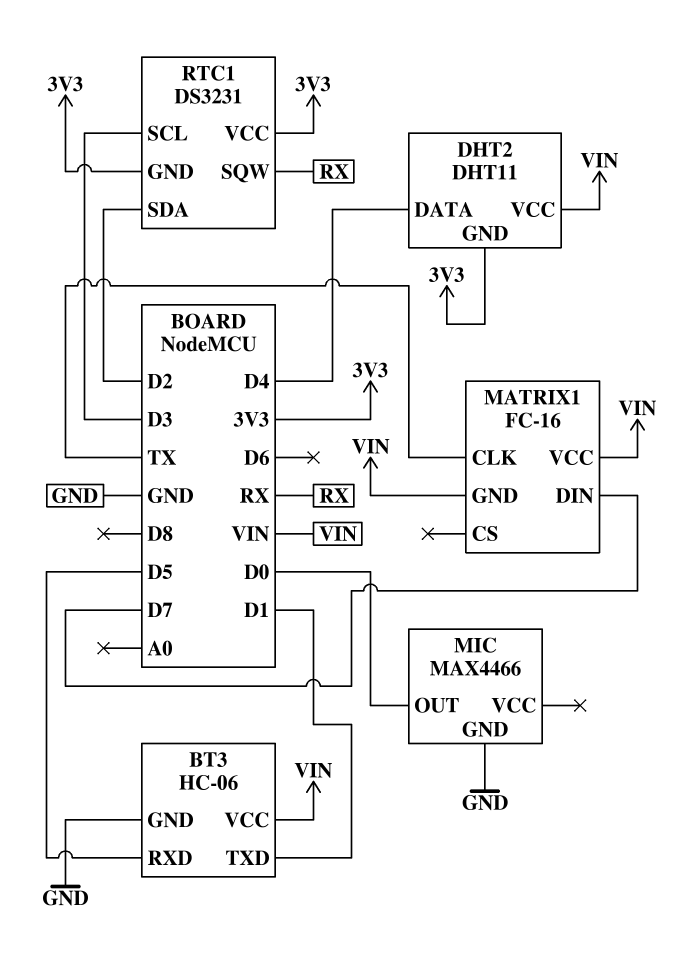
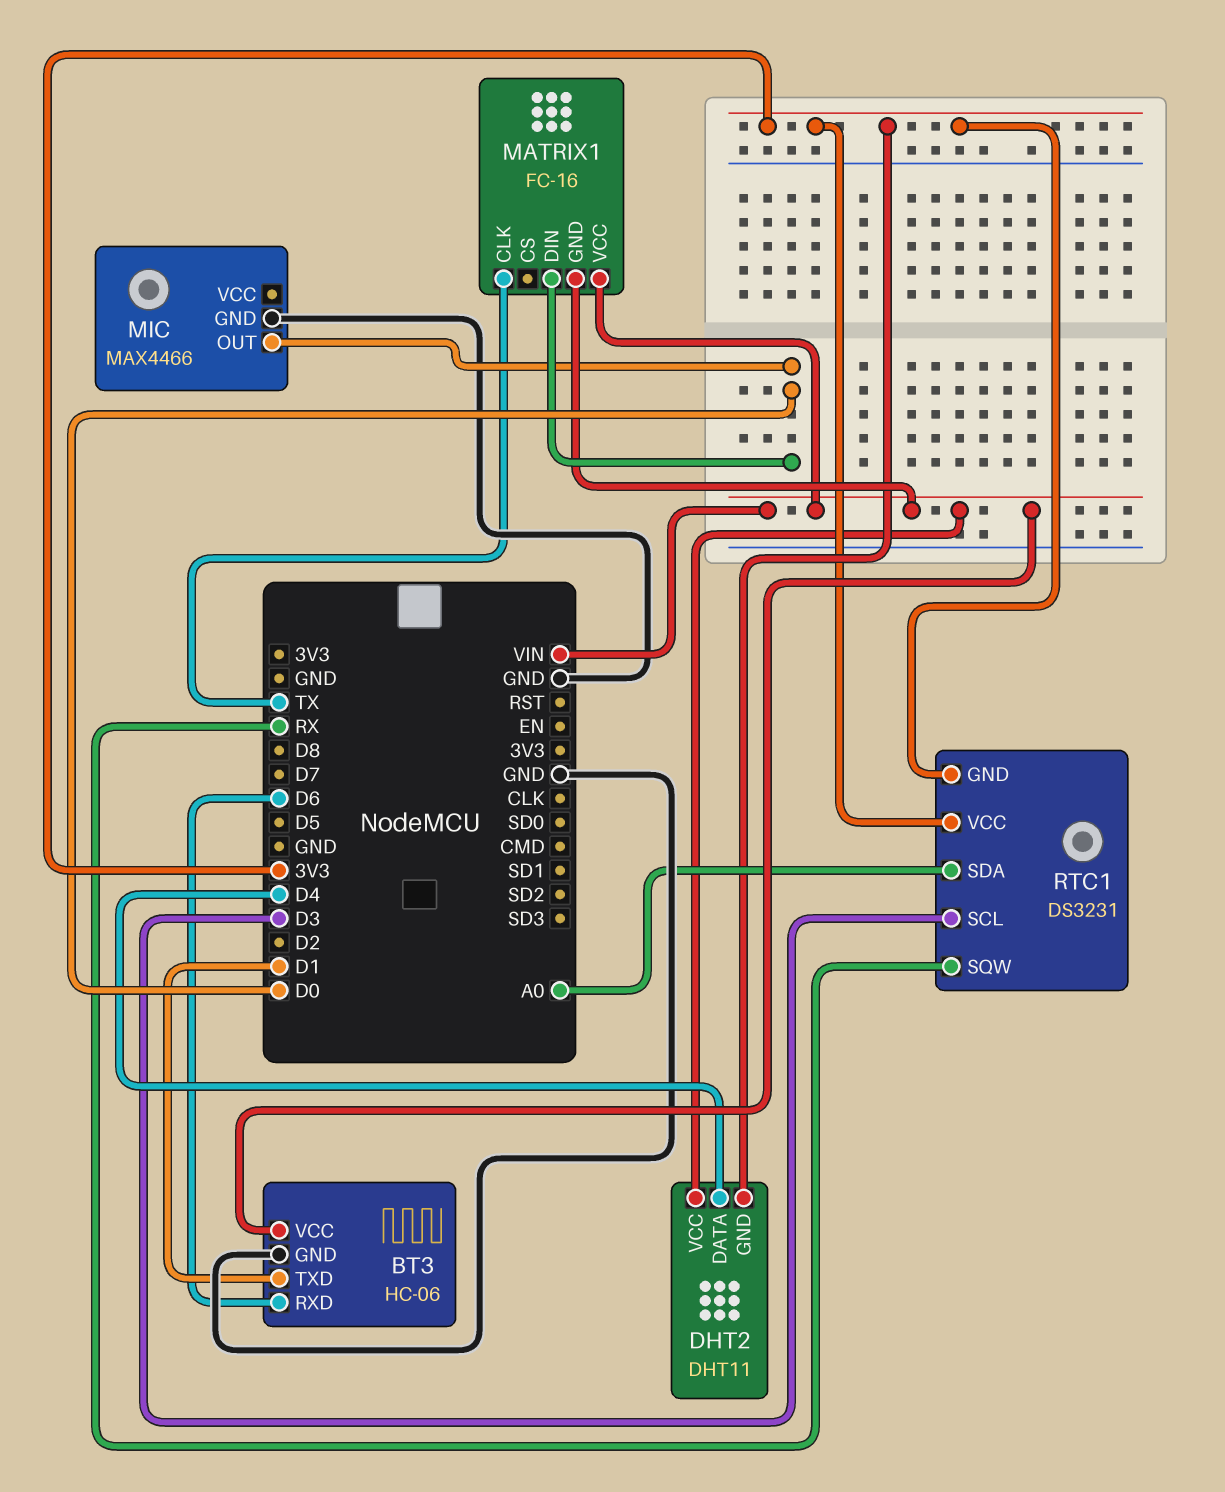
BT3 pin RXD: D5 -> D6
MATRIX1 pin DIN: D7 -> D0
RTC1 pin SDA: D2 -> A0

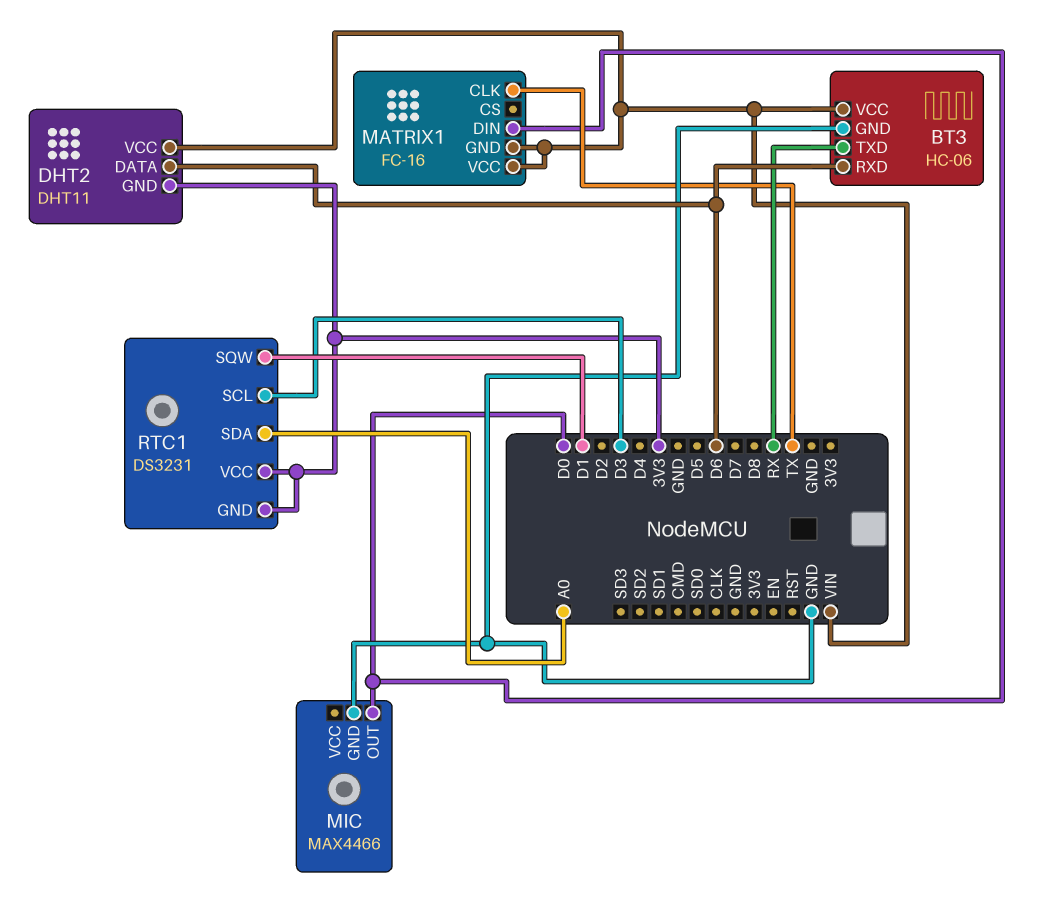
BT3 pin TXD: D1 -> RX
DHT2 pin DATA: D4 -> D6
RTC1 pin SQW: RX -> D1

